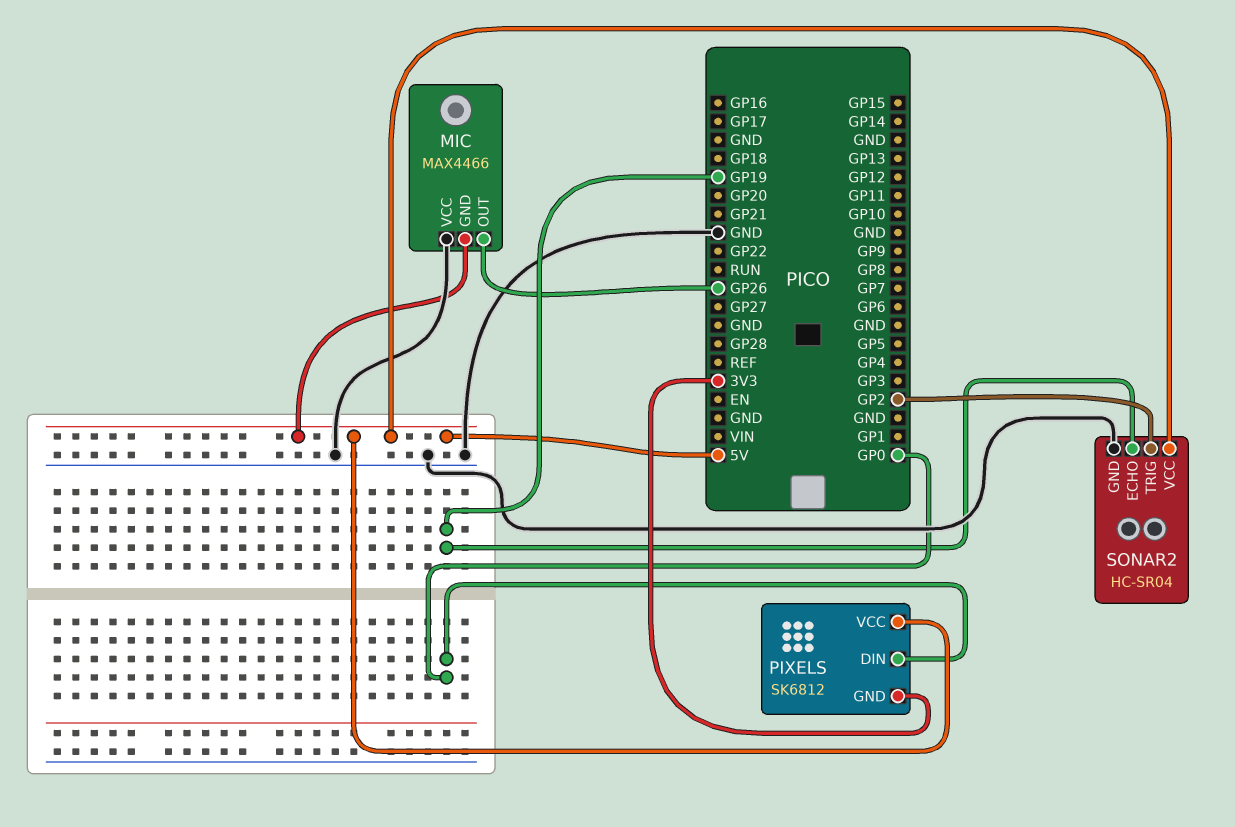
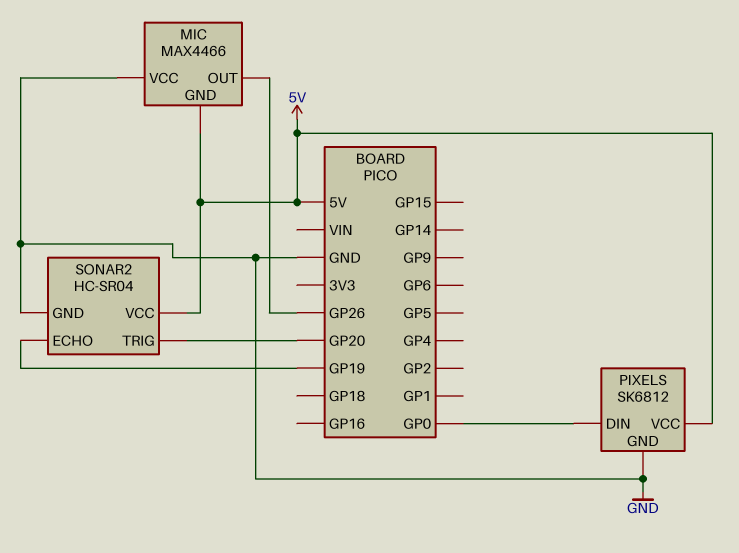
PIXELS pin GND: 3V3 -> GND
SONAR2 pin TRIG: GP2 -> GP20

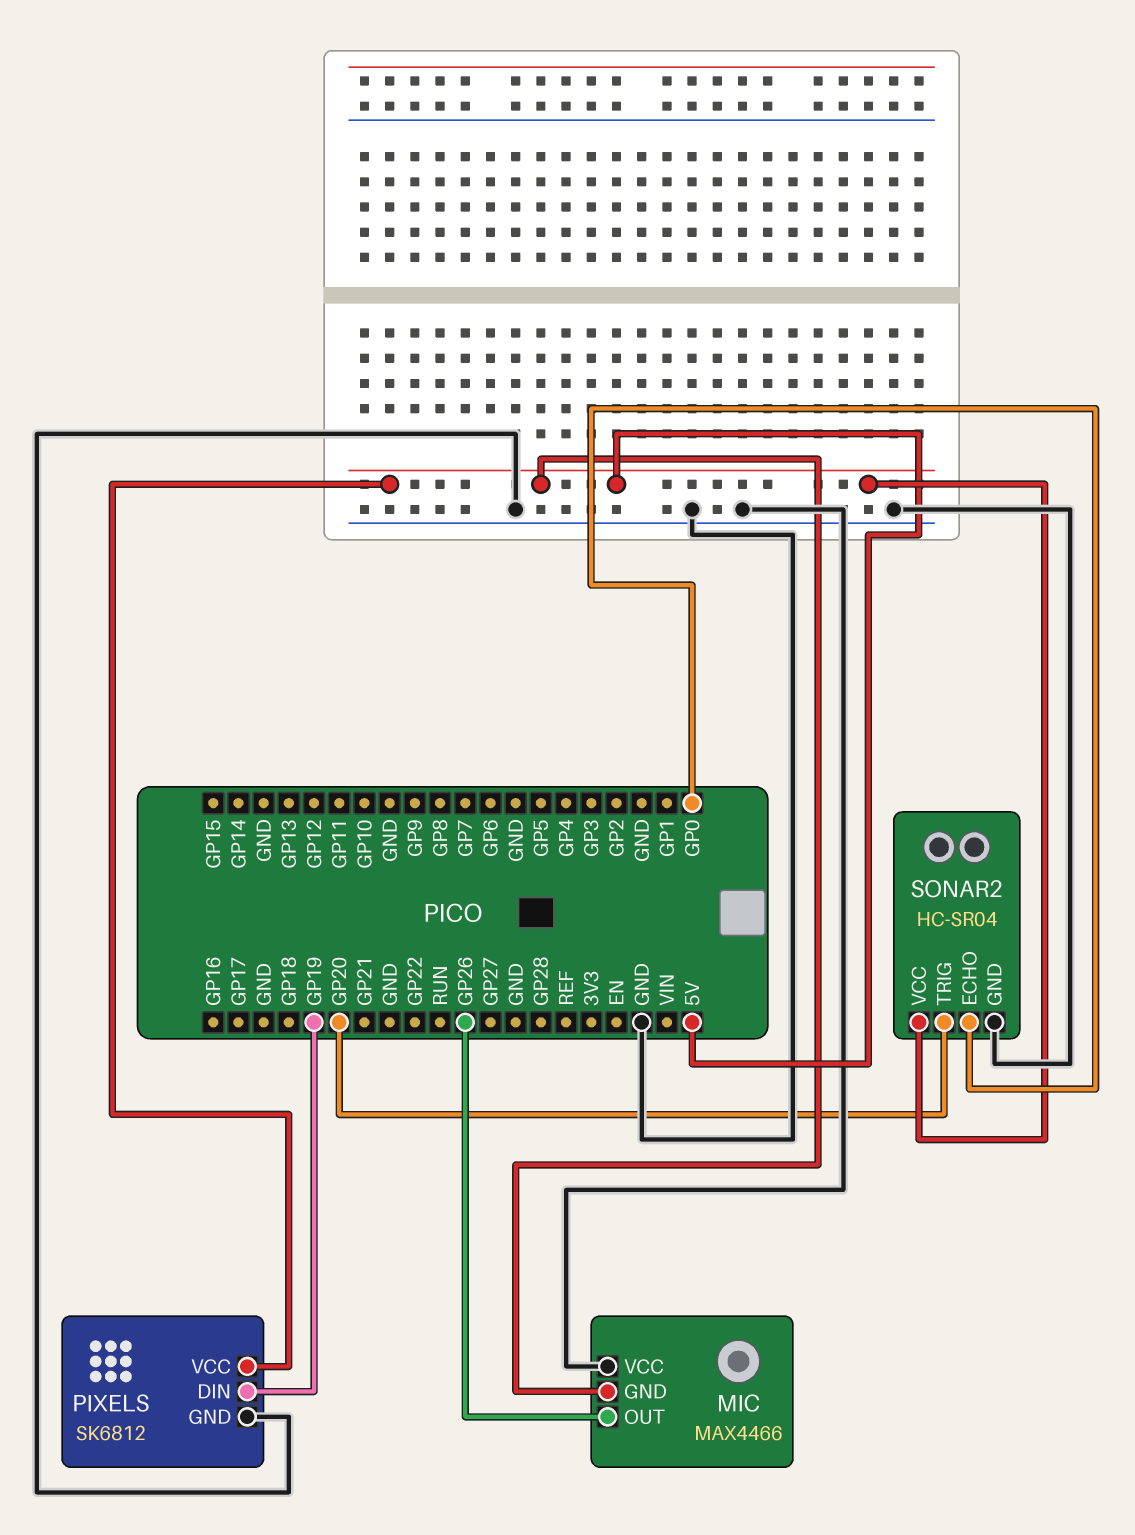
PIXELS pin DIN: GP0 -> GP19
SONAR2 pin ECHO: GP19 -> GP0

